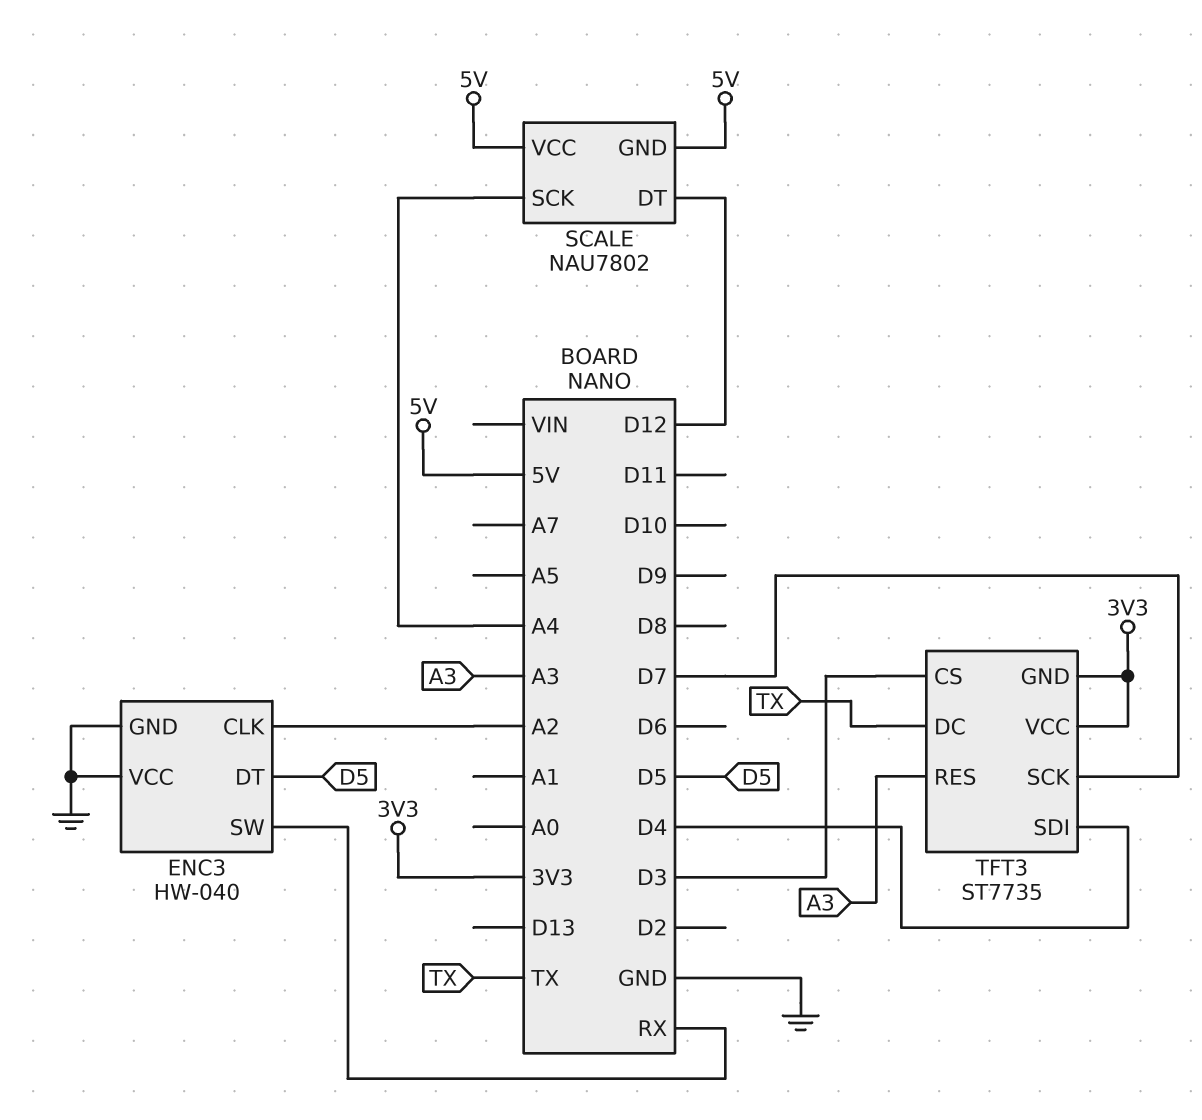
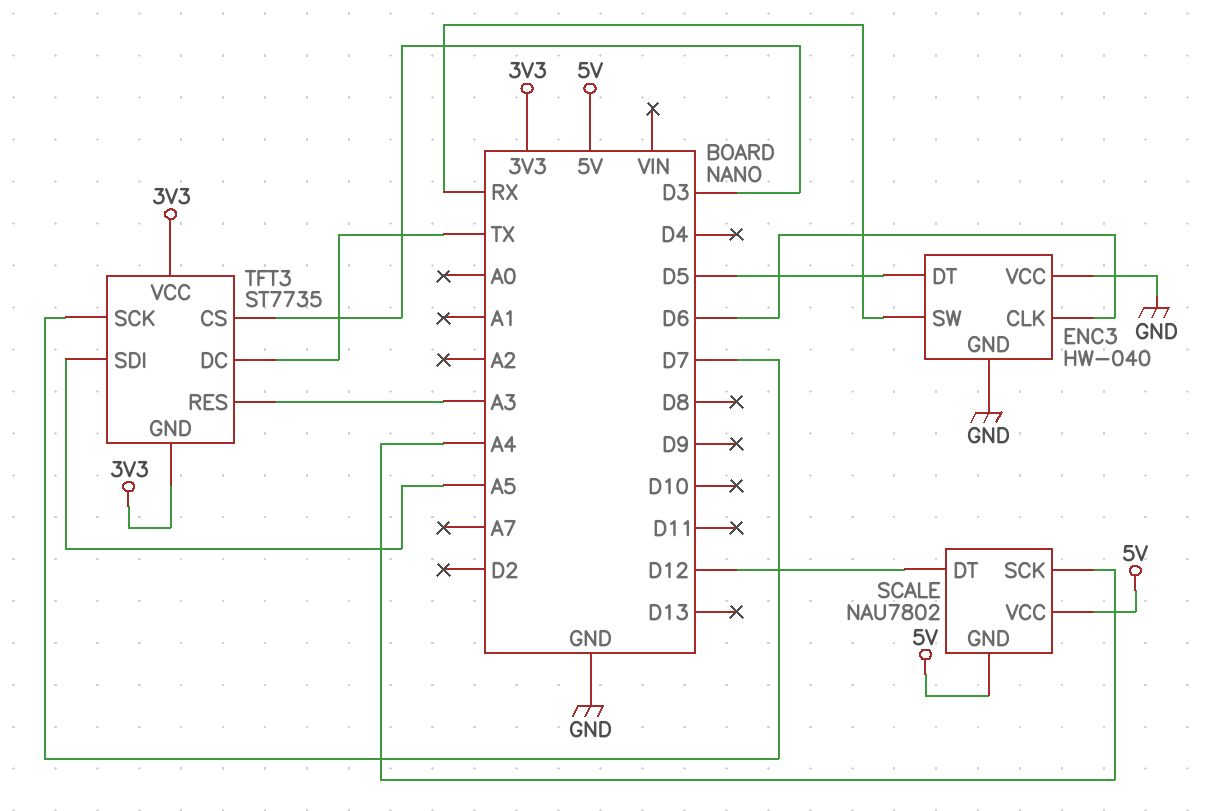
ENC3 pin CLK: A2 -> D6
TFT3 pin SDI: D4 -> A5

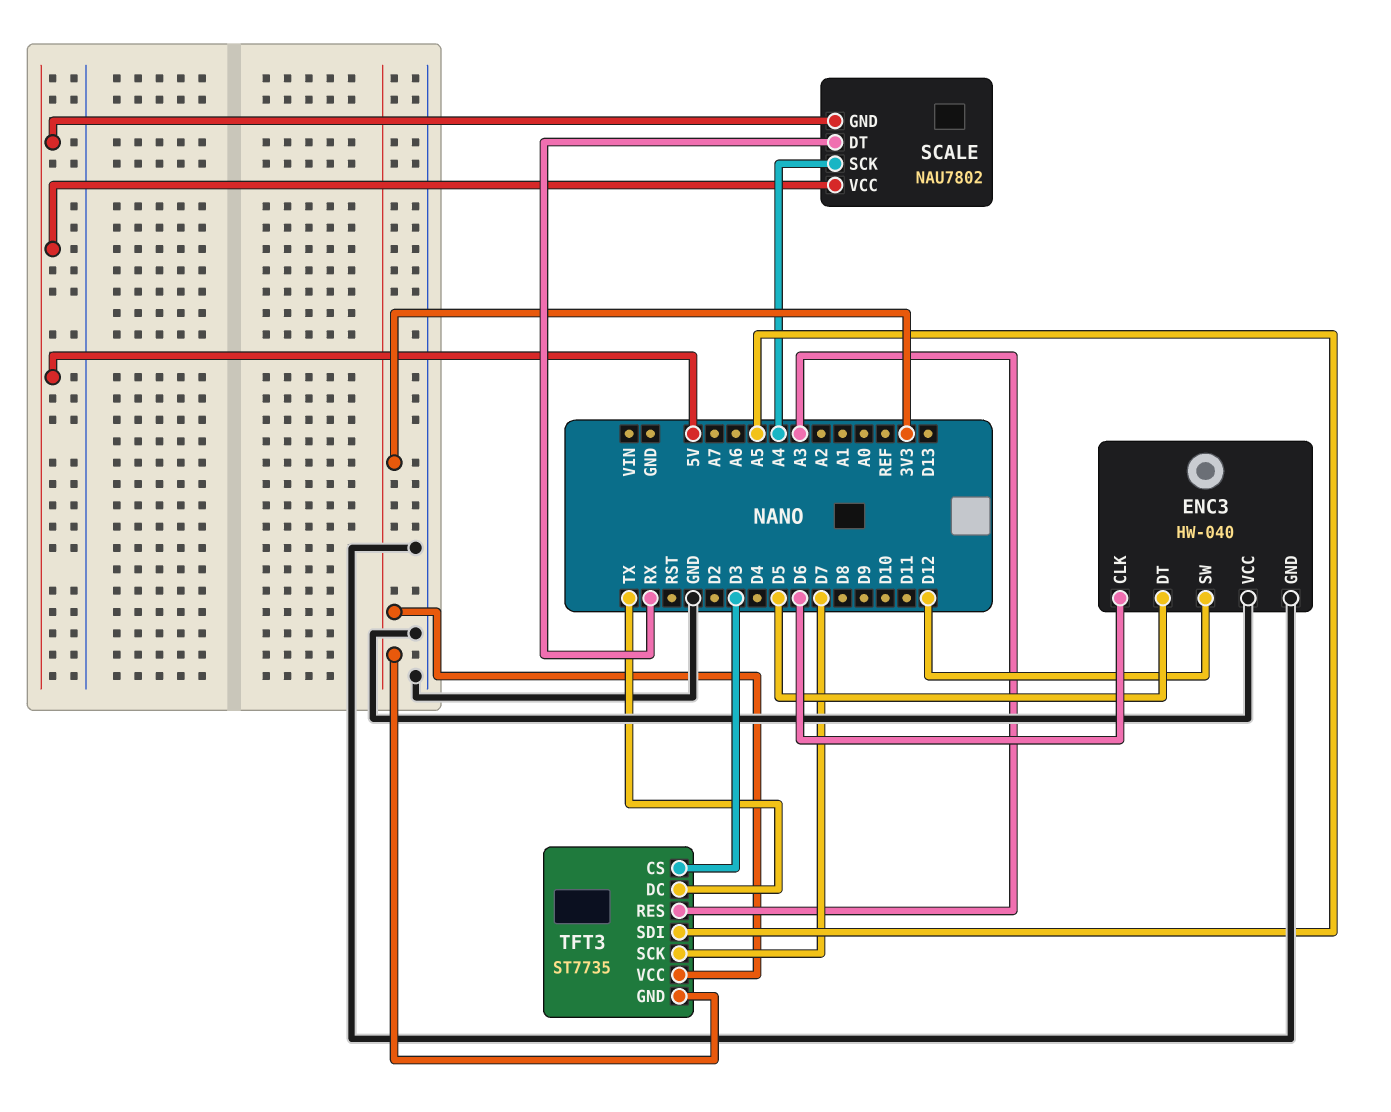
ENC3 pin SW: RX -> D12
SCALE pin DT: D12 -> RX

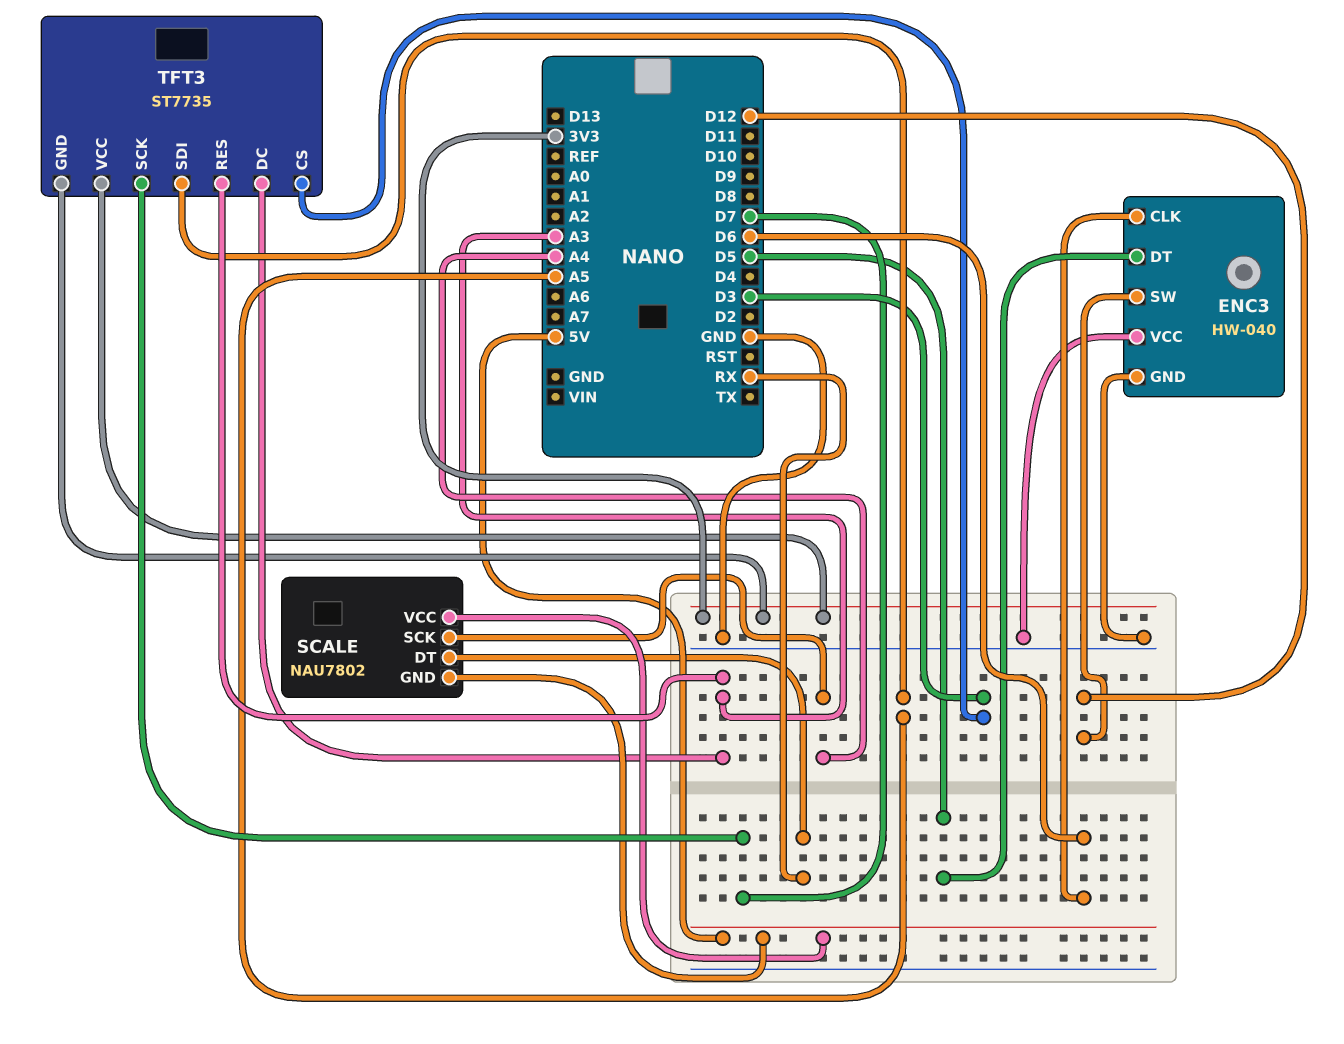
TFT3 pin DC: TX -> A3

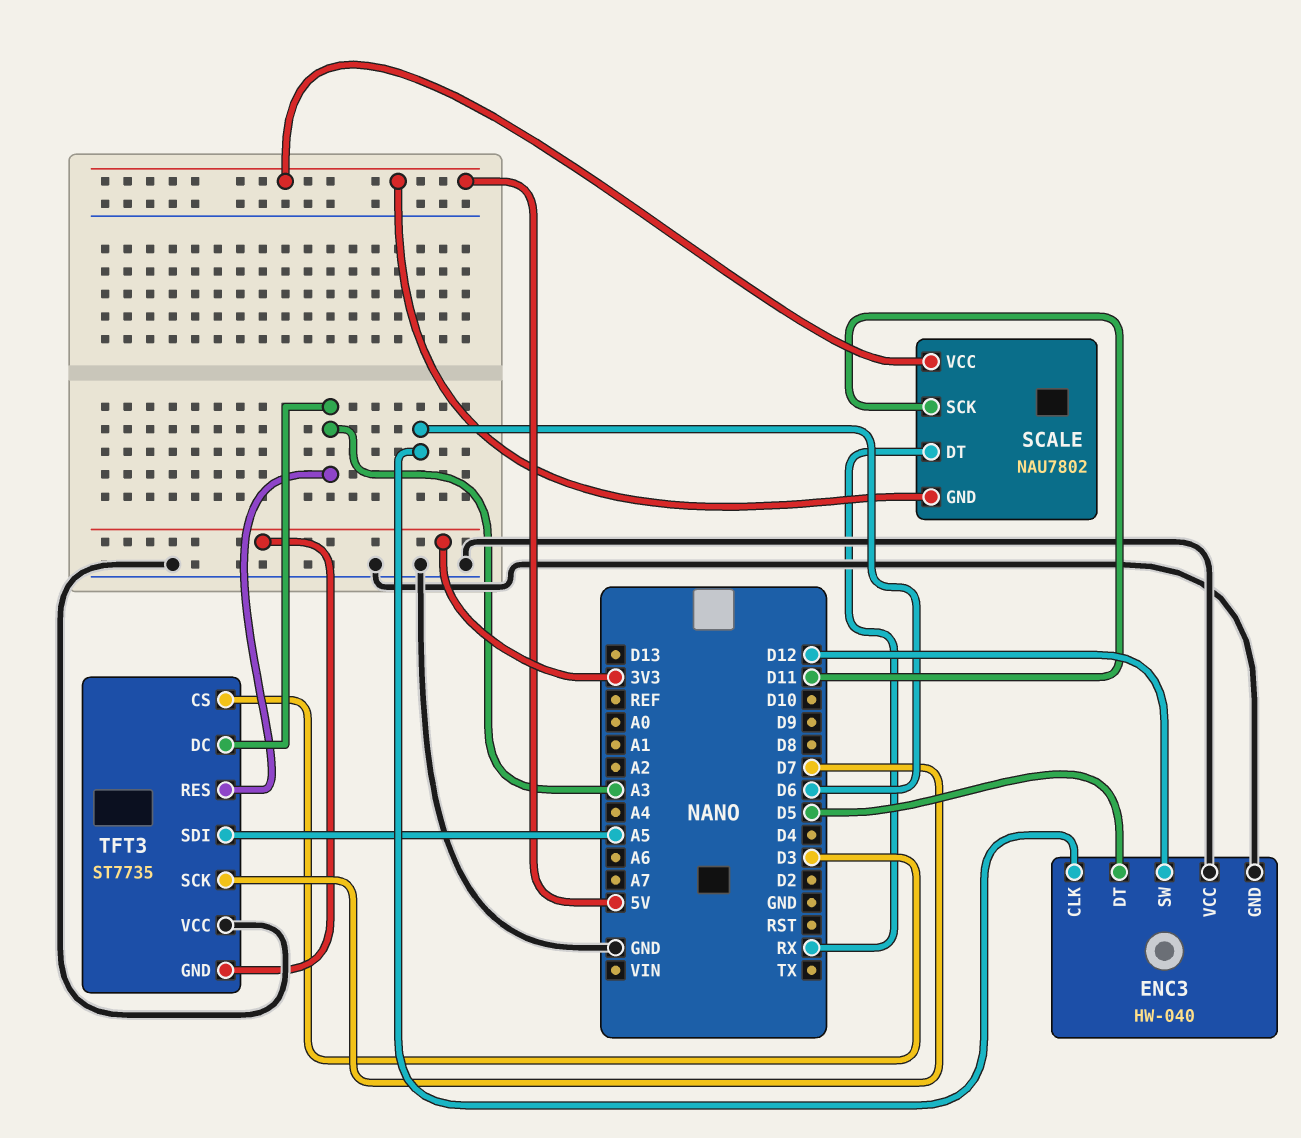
SCALE pin SCK: A4 -> D11
TFT3 pin VCC: 3V3 -> GND

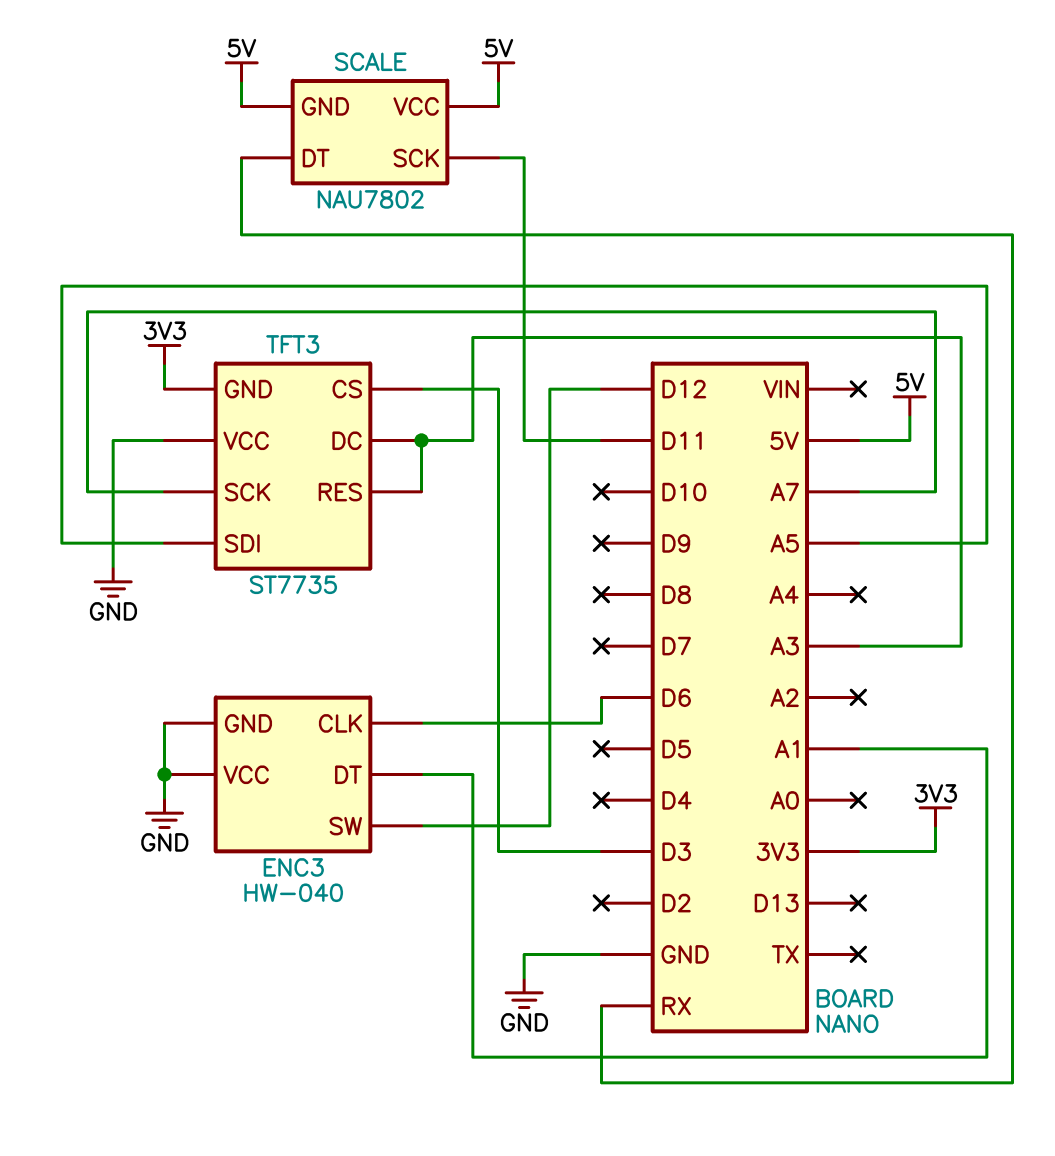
ENC3 pin DT: D5 -> A1
TFT3 pin SCK: D7 -> A7

